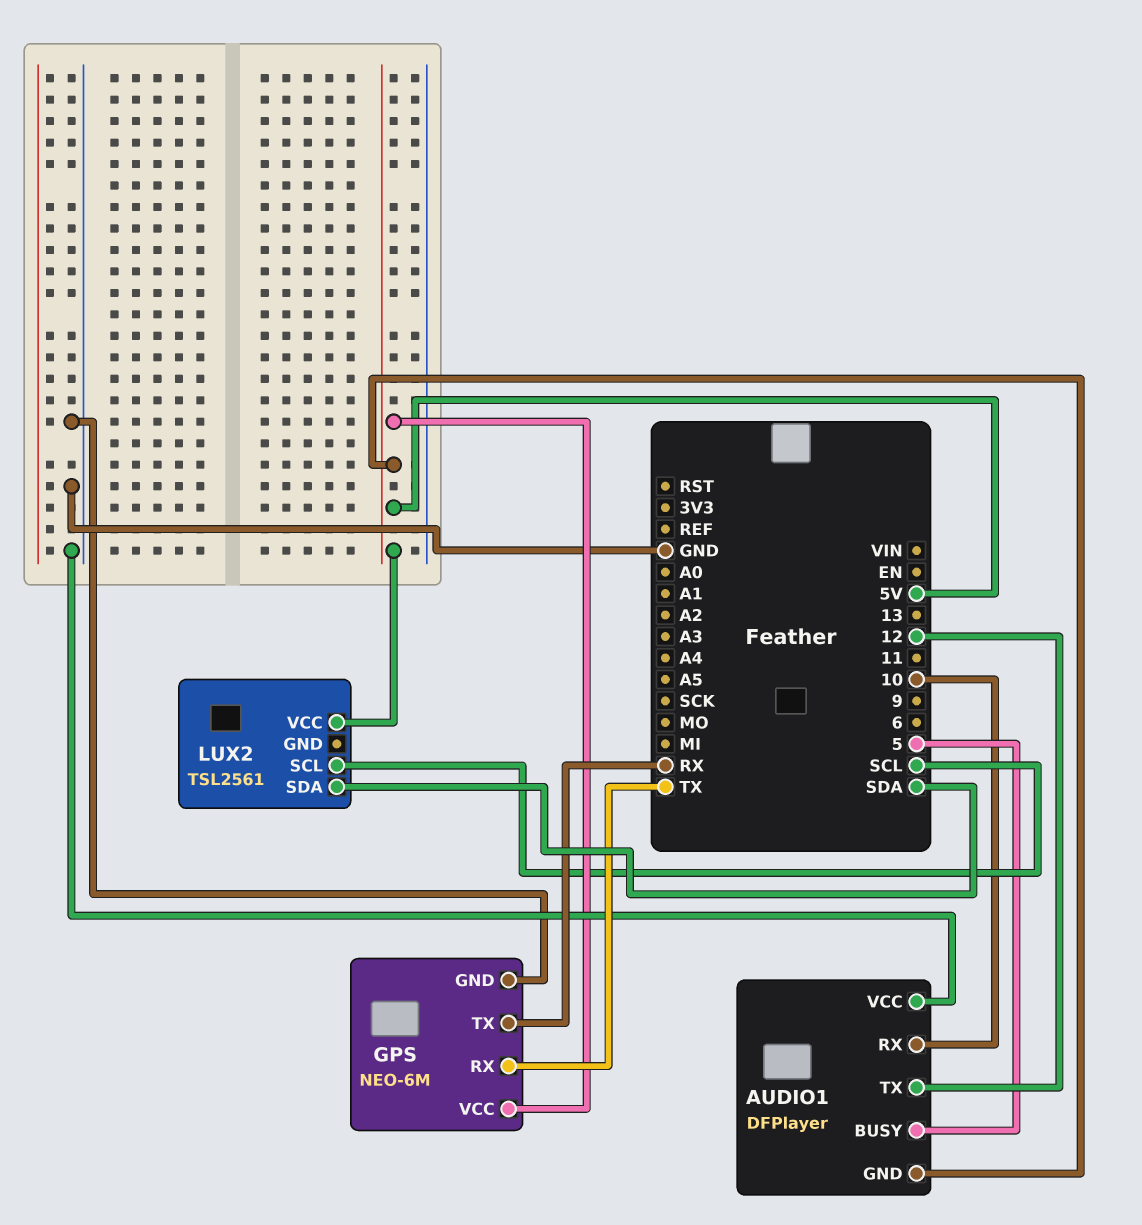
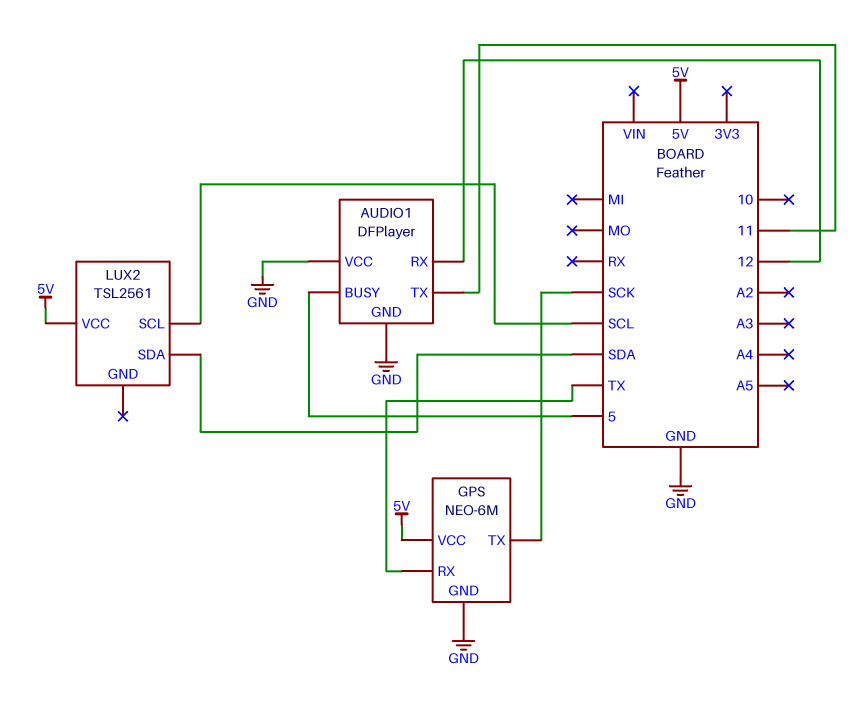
AUDIO1 pin GND: 5V -> GND
AUDIO1 pin RX: 10 -> 12
AUDIO1 pin TX: 12 -> 11
GPS pin TX: RX -> SCK

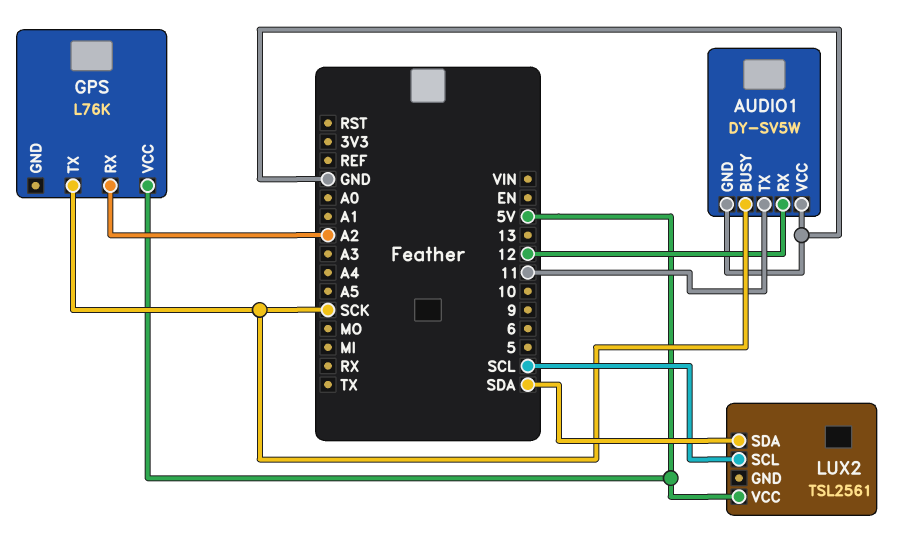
AUDIO1: DFPlayer -> DY-SV5W
AUDIO1 pin BUSY: 5 -> SCK
GPS: NEO-6M -> L76K
GPS pin GND: GND -> none
GPS pin RX: TX -> A2

